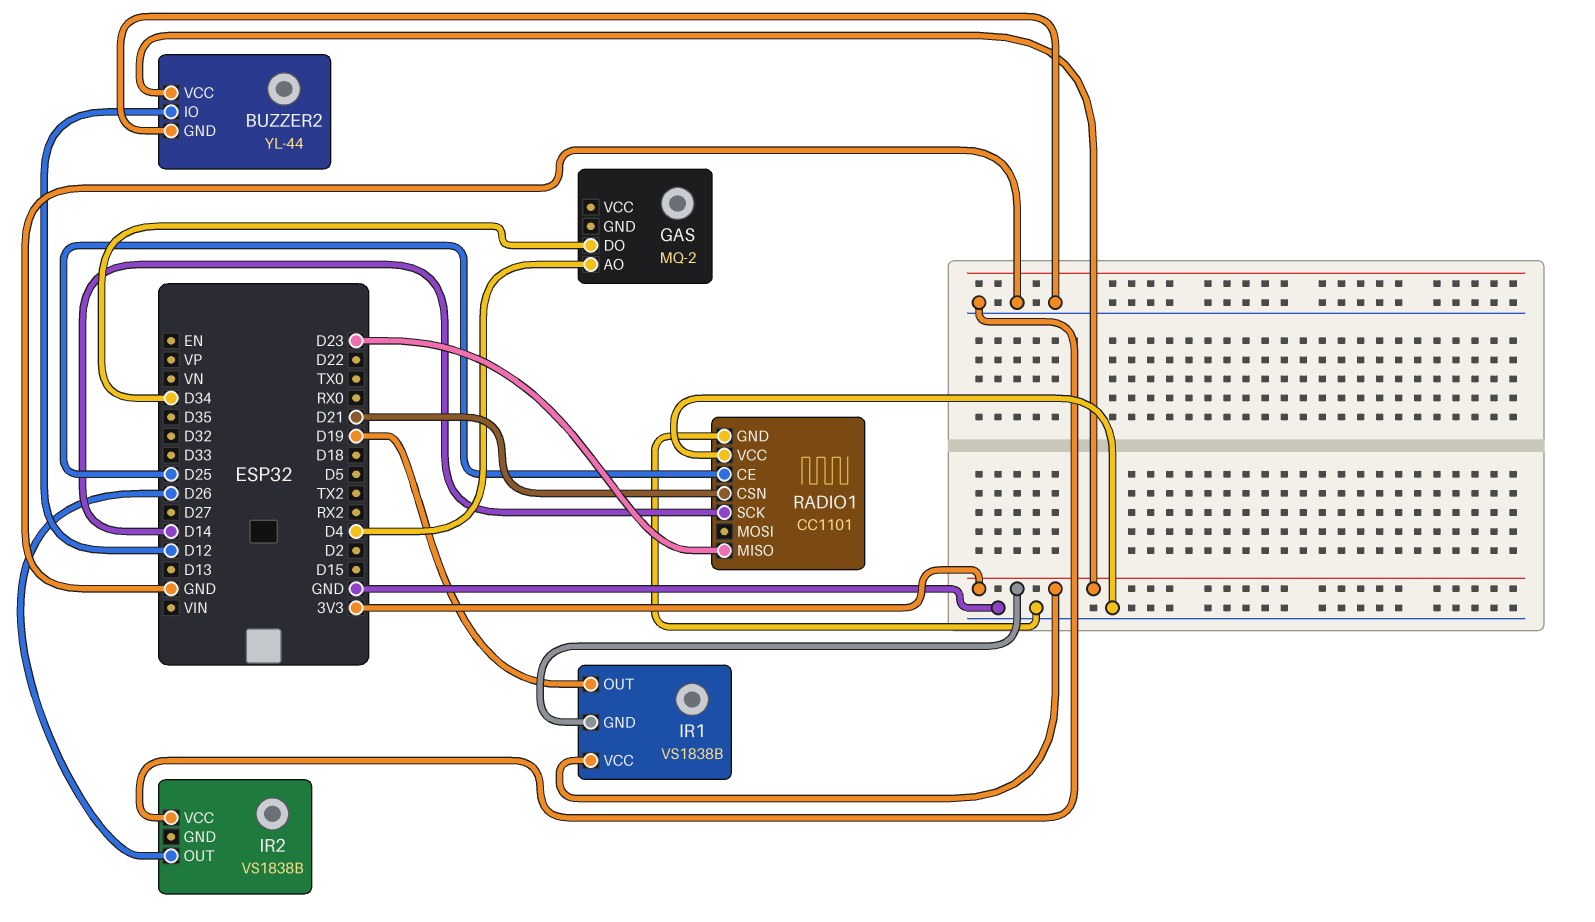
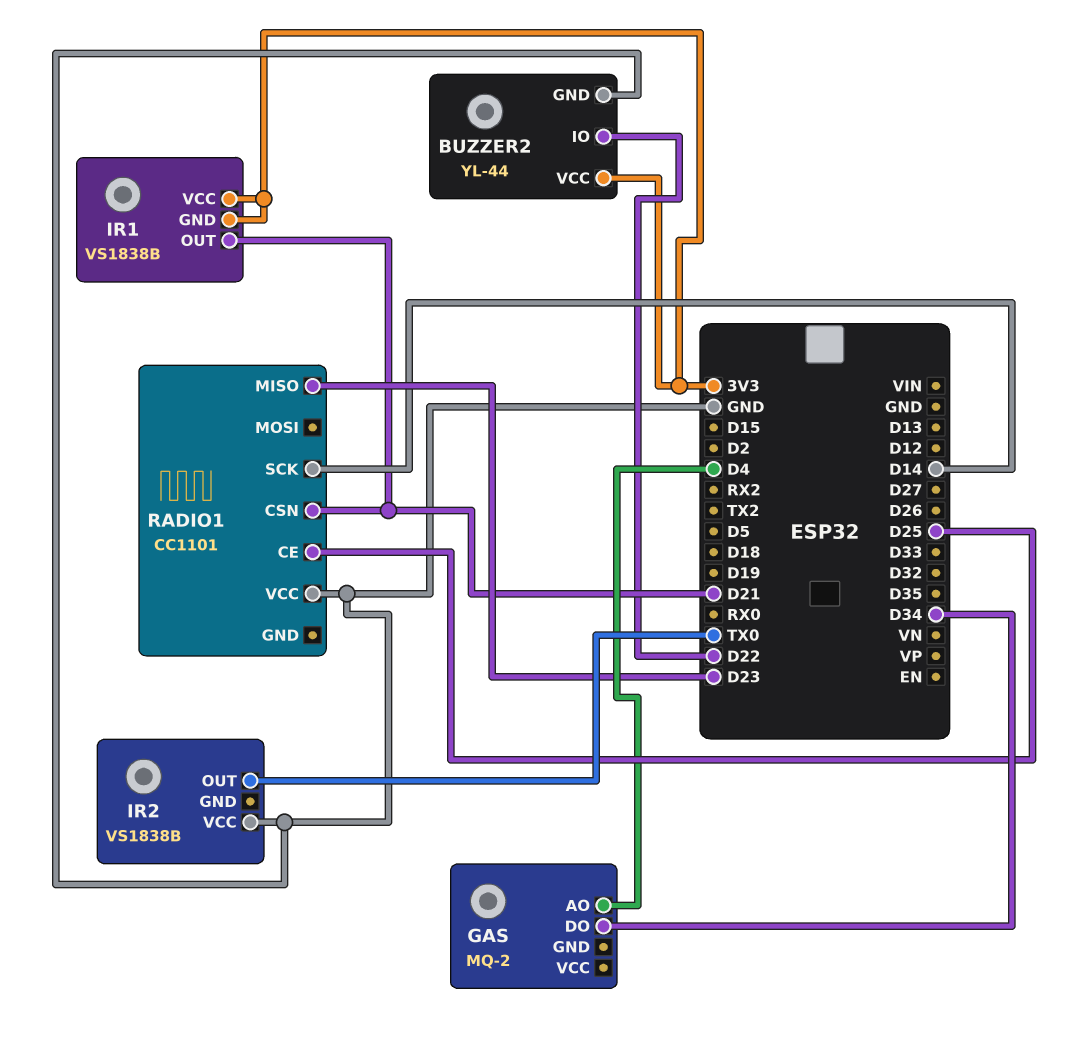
BUZZER2 pin IO: D12 -> D22
IR1 pin OUT: D19 -> D21
IR2 pin OUT: D26 -> TX0
RADIO1 pin GND: GND -> none

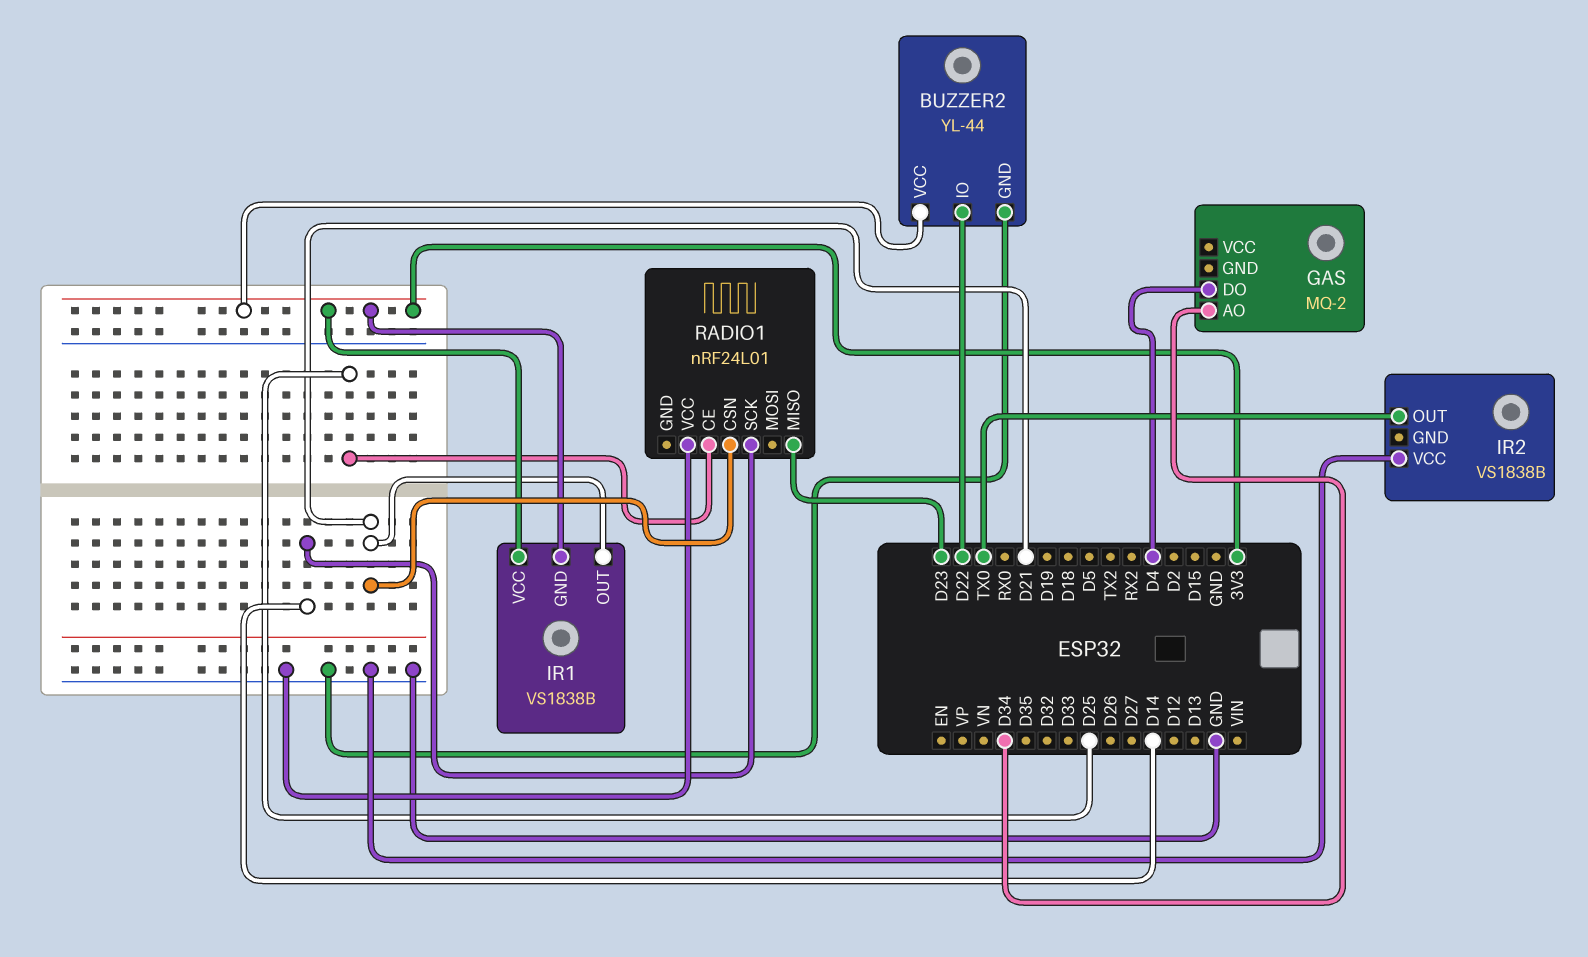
GAS pin AO: D4 -> D34
GAS pin DO: D34 -> D4
RADIO1: CC1101 -> nRF24L01

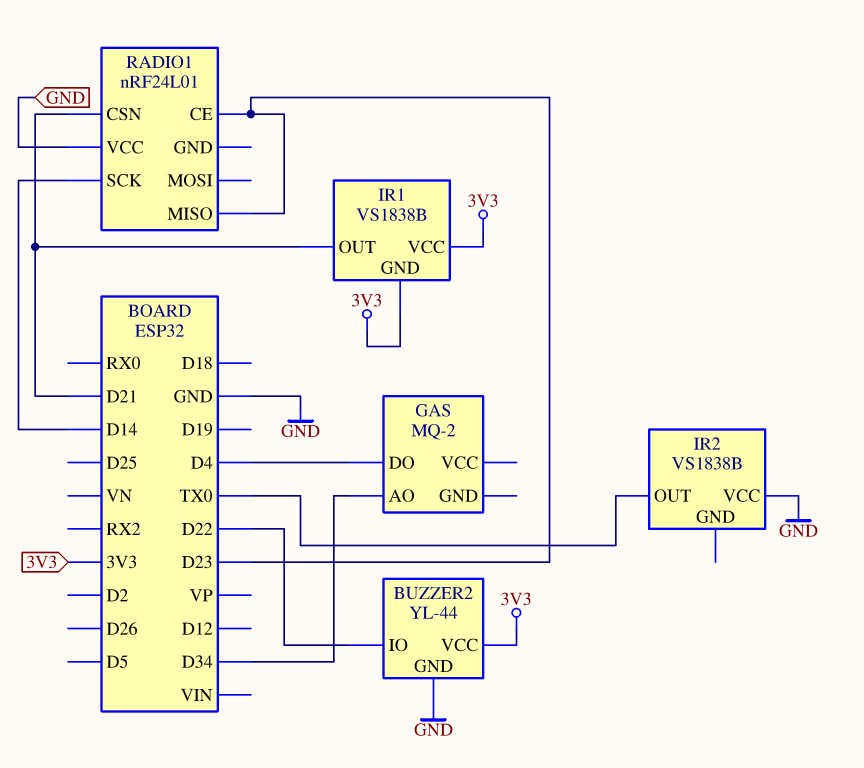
RADIO1 pin CE: D25 -> D23

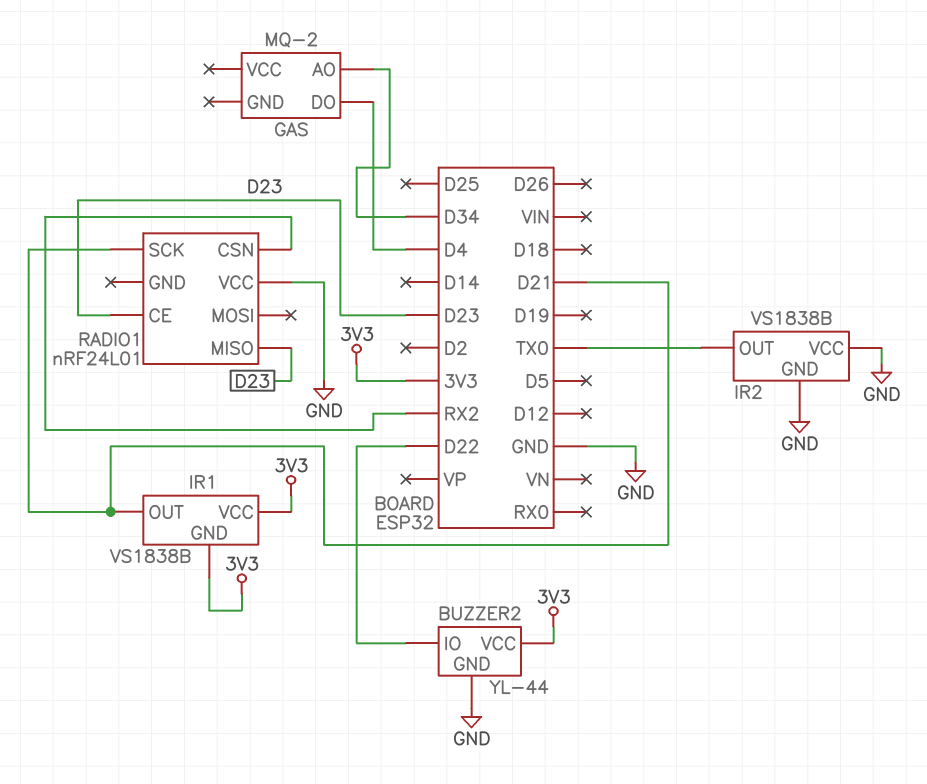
IR2 pin GND: none -> GND
RADIO1 pin CSN: D21 -> RX2
RADIO1 pin SCK: D14 -> D21

